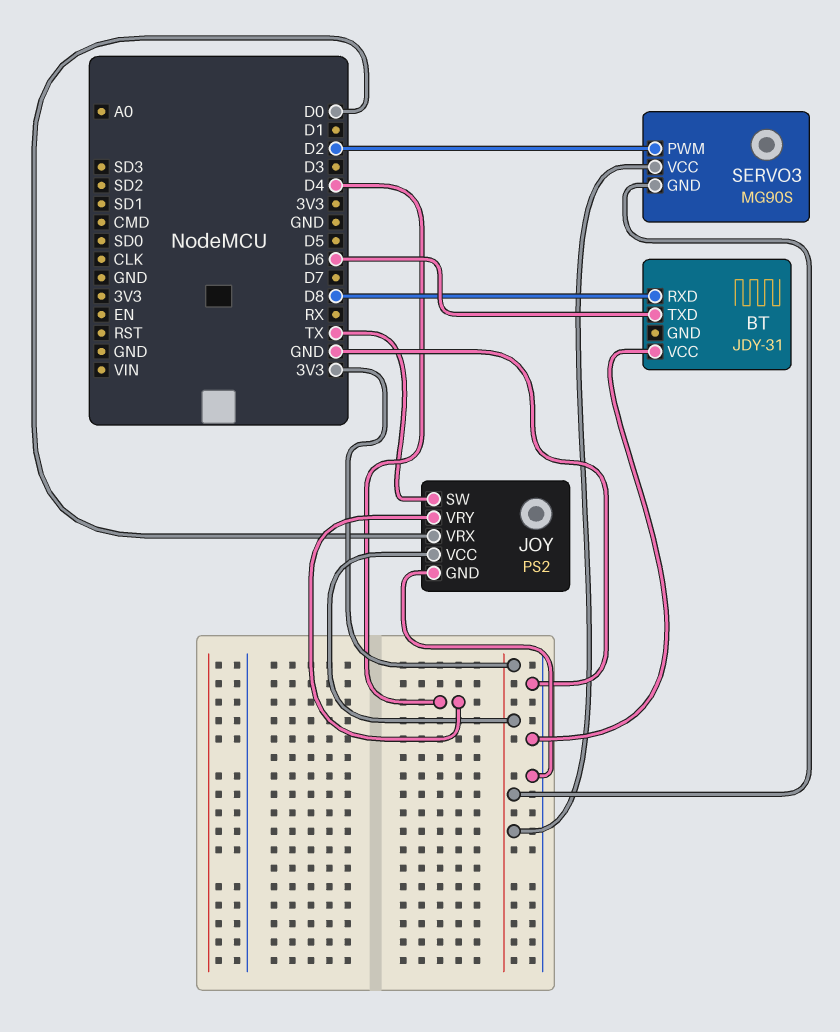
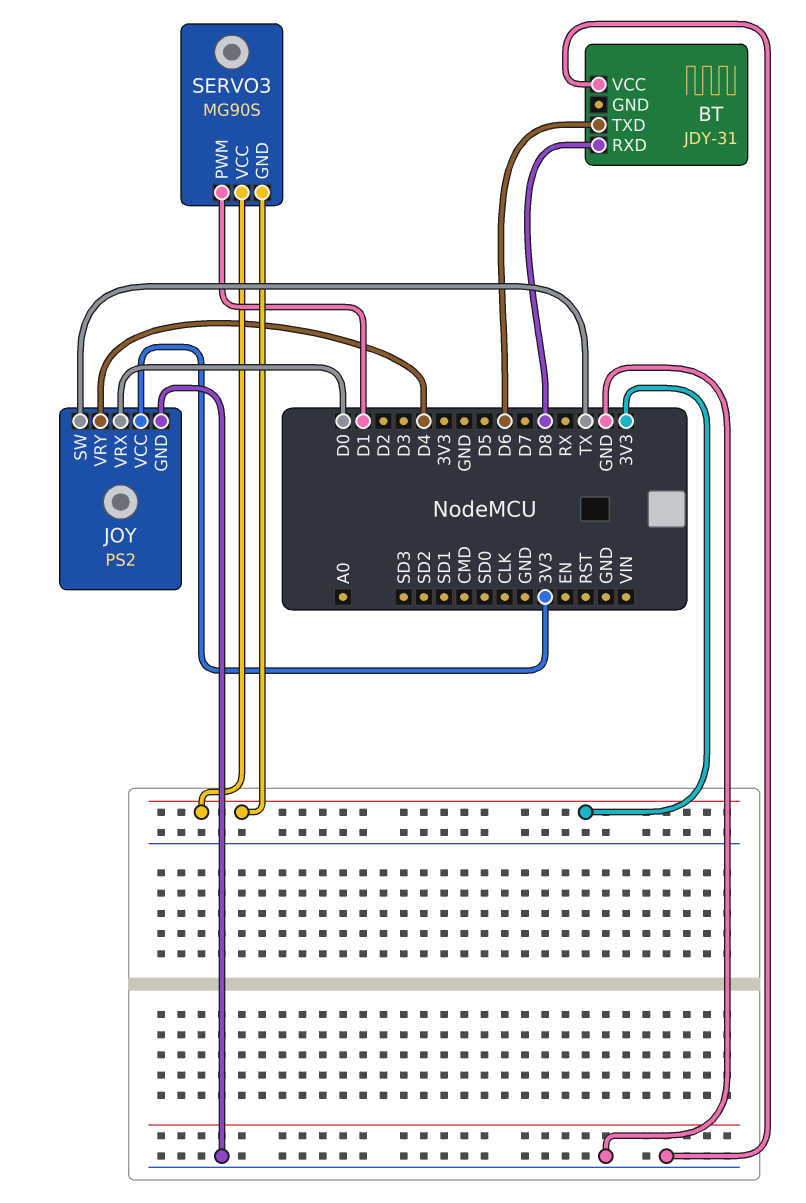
SERVO3 pin PWM: D2 -> D1

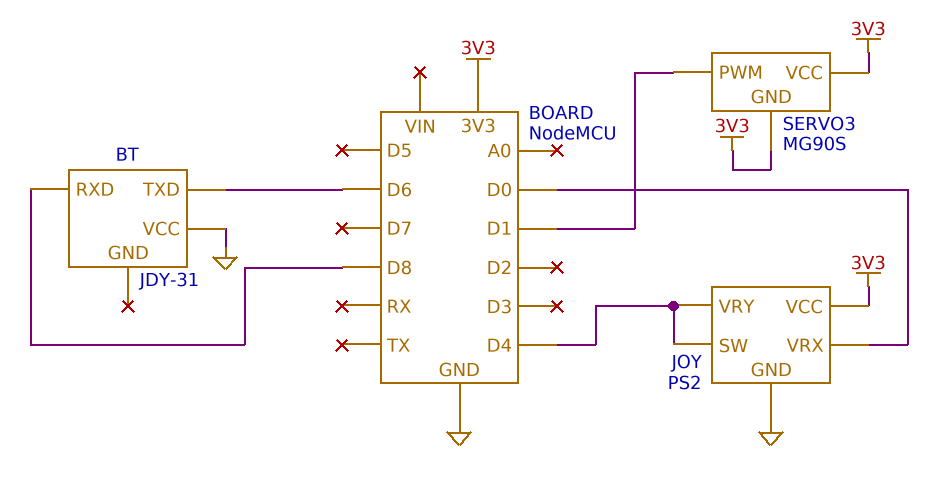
JOY pin SW: TX -> D4

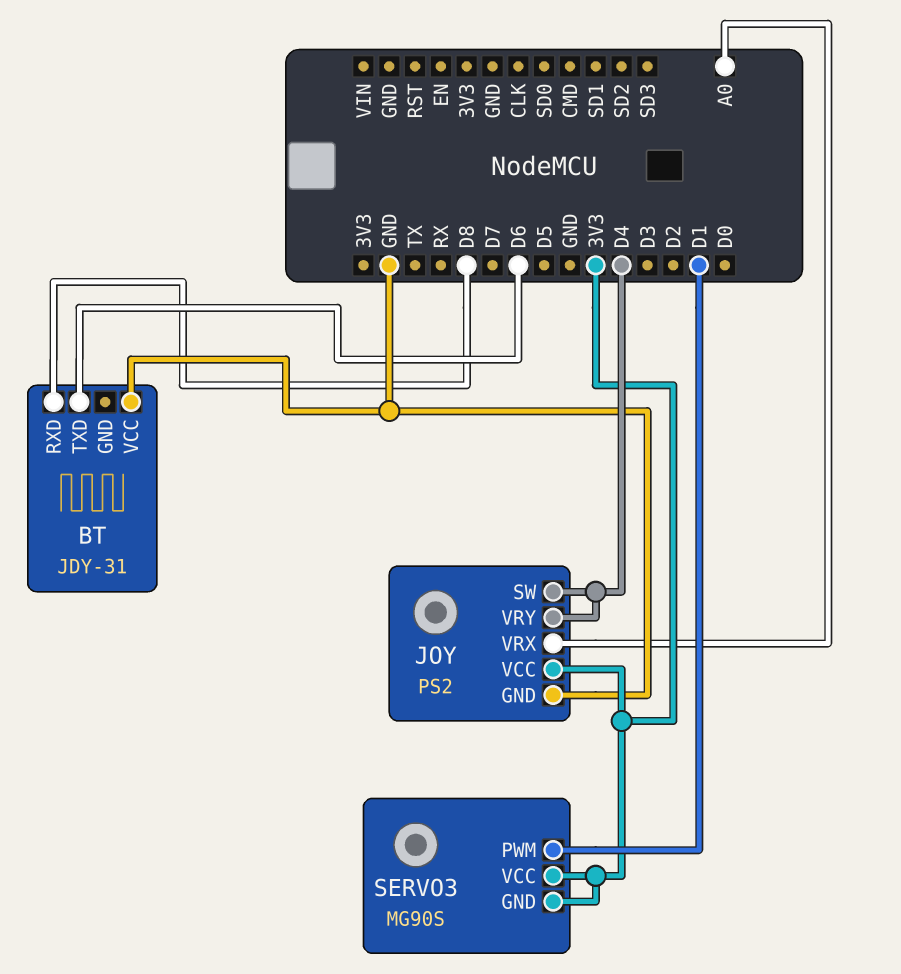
JOY pin VRX: D0 -> A0

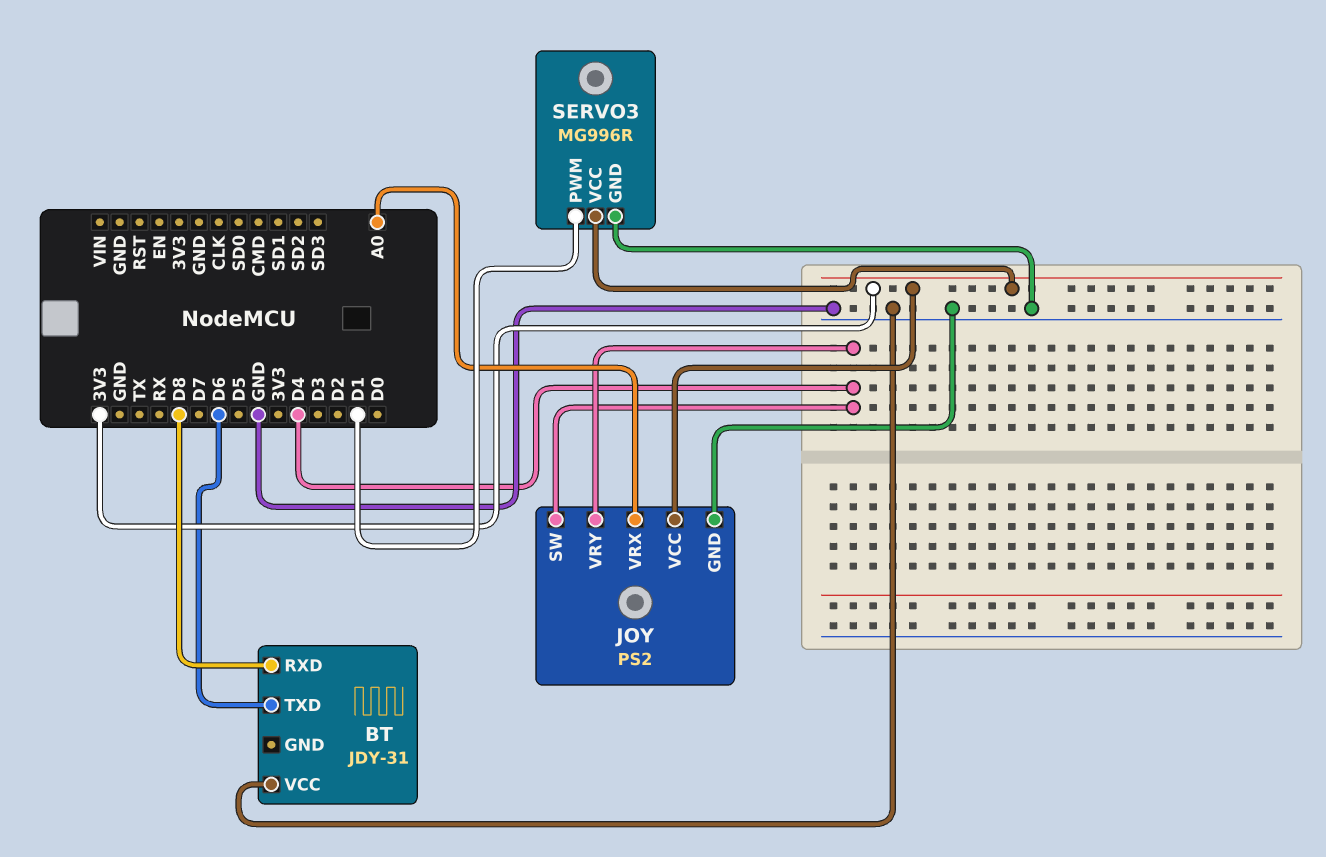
SERVO3: MG90S -> MG996R
SERVO3 pin GND: 3V3 -> GND

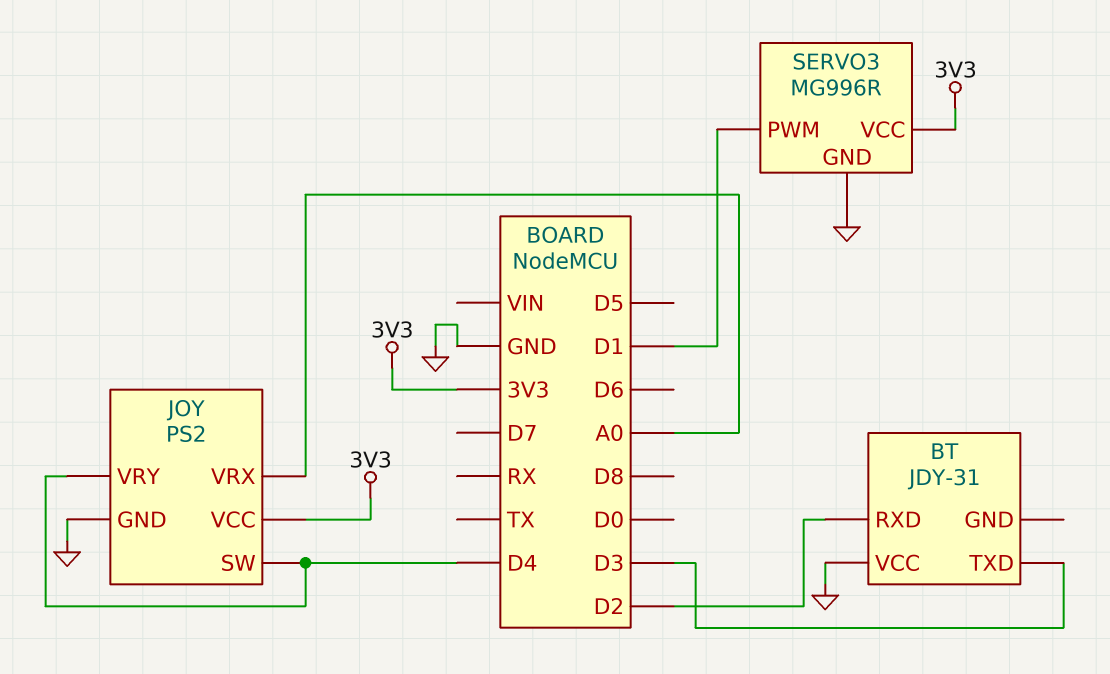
BT pin RXD: D8 -> D2
BT pin TXD: D6 -> D3

